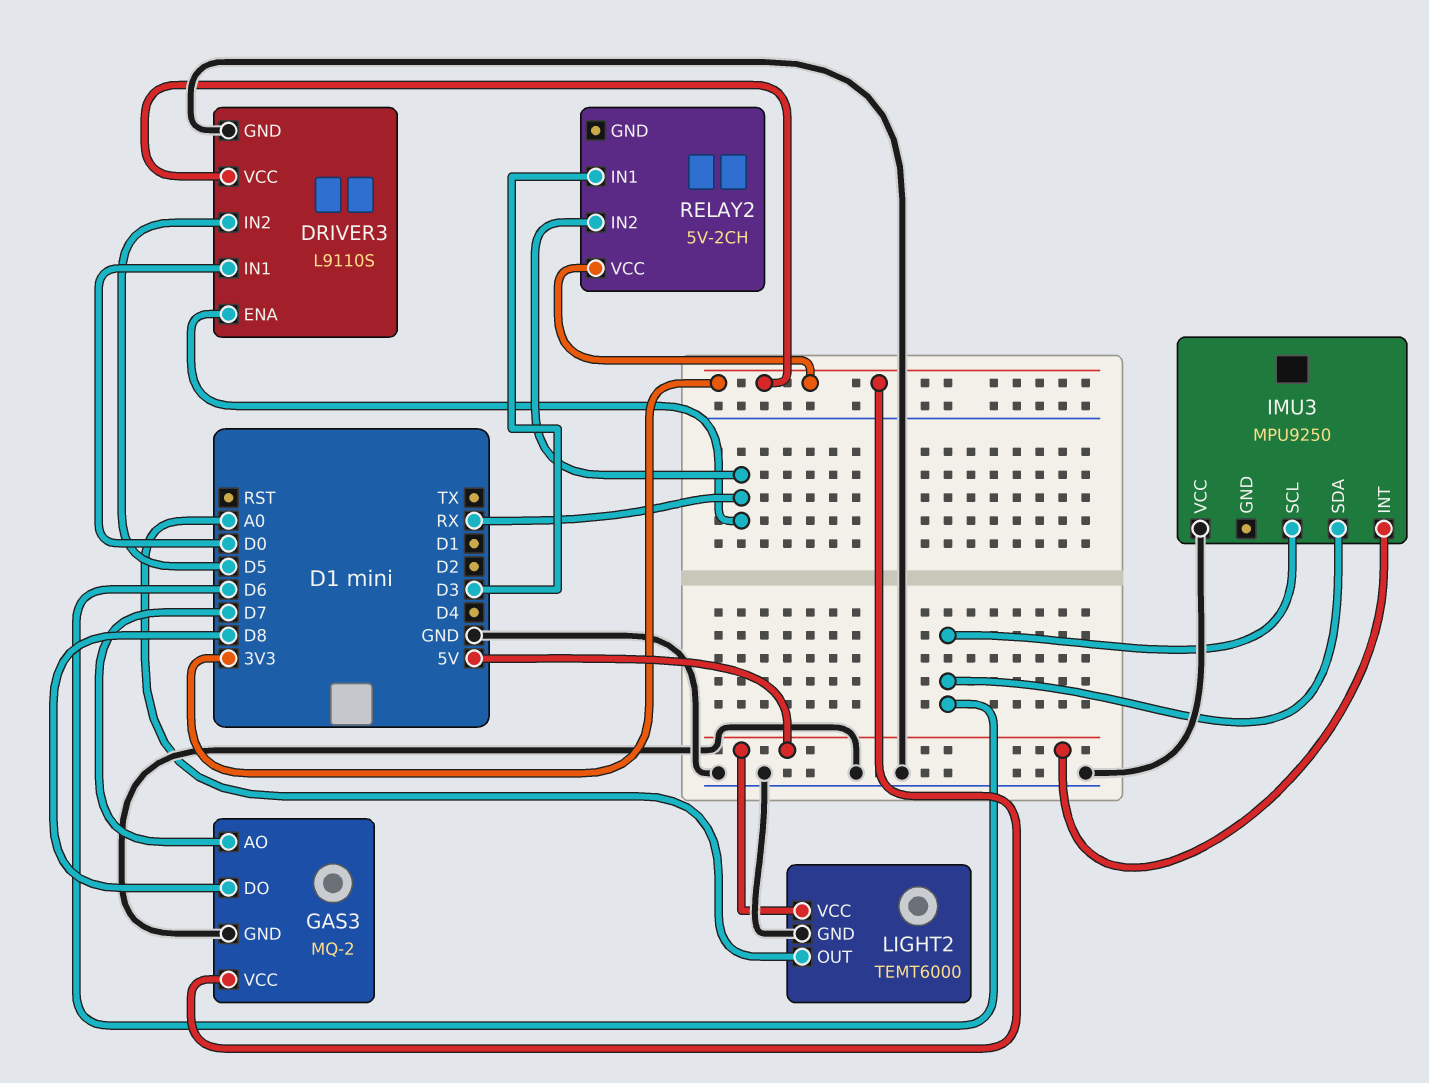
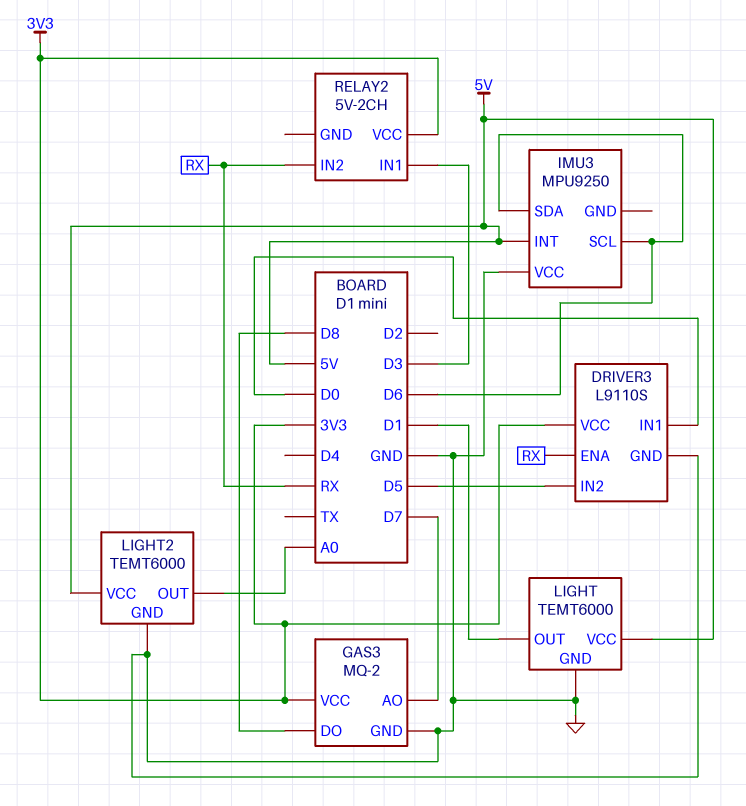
LIGHT: none -> TEMT6000
LIGHT pin GND: none -> GND
LIGHT pin OUT: none -> D1
LIGHT pin VCC: none -> 5V

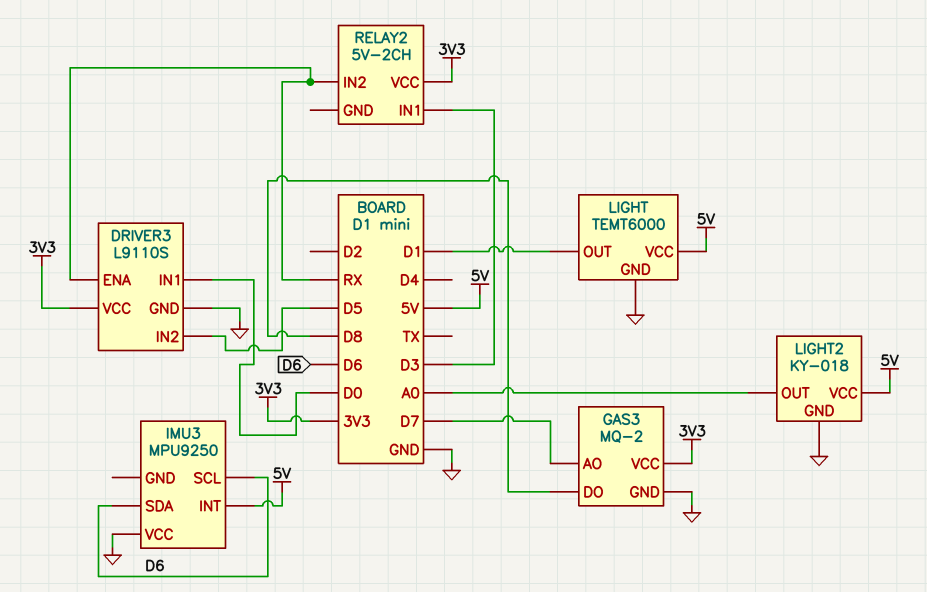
LIGHT2: TEMT6000 -> KY-018

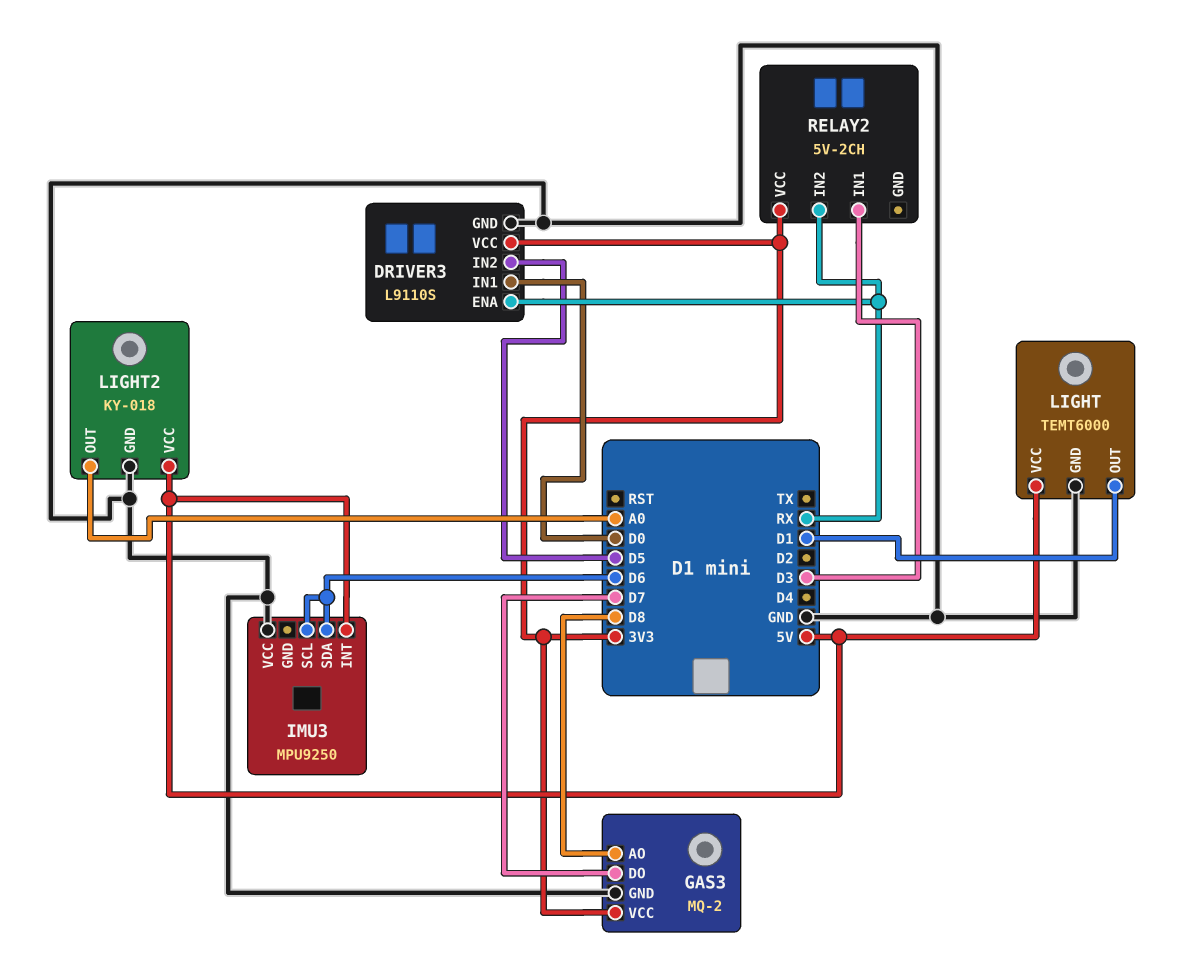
GAS3 pin AO: D7 -> D8
GAS3 pin DO: D8 -> D7

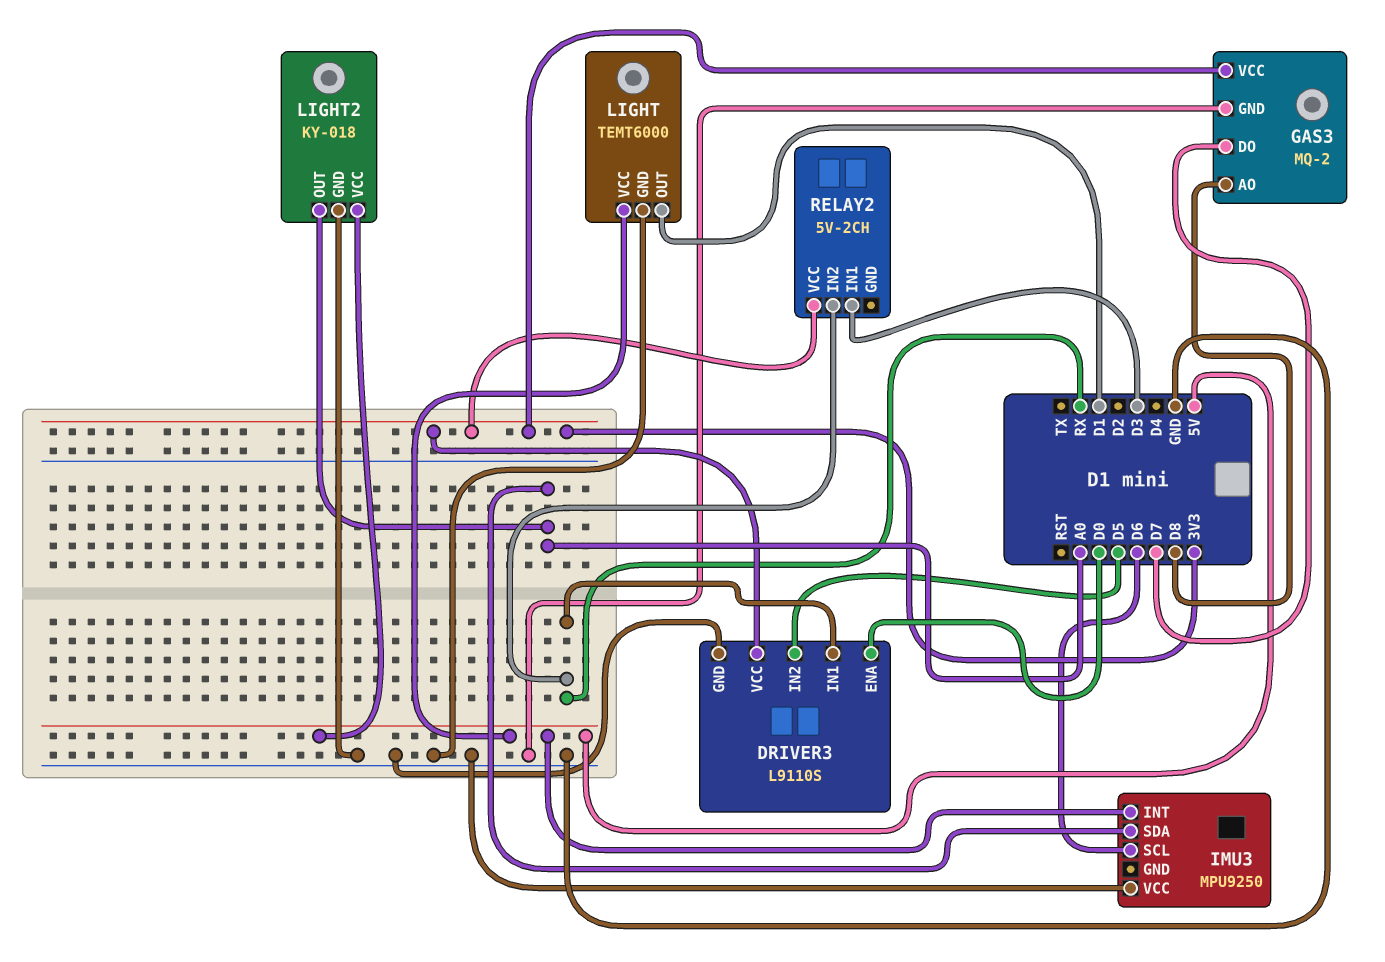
DRIVER3 pin ENA: RX -> D0
DRIVER3 pin IN1: D0 -> RX
IMU3 pin SDA: D6 -> A0

